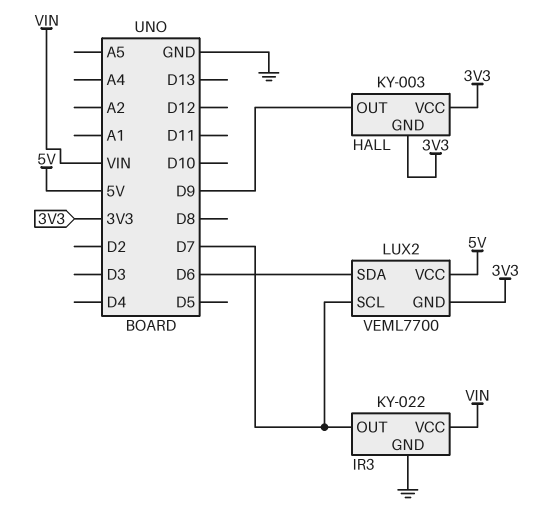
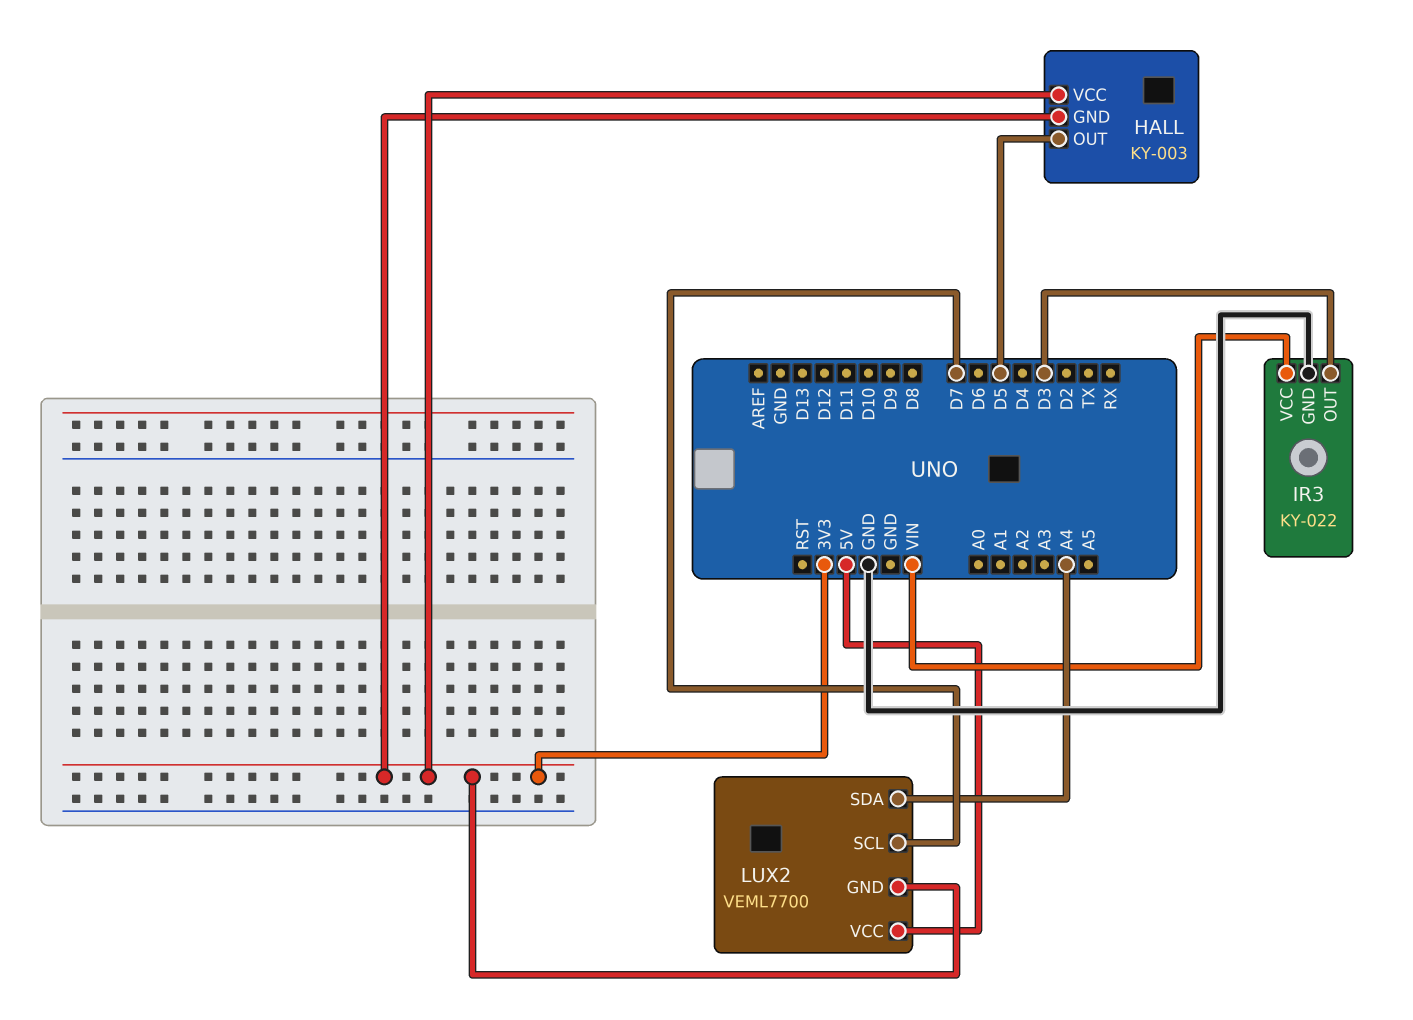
HALL pin OUT: D9 -> D5
IR3 pin OUT: D7 -> D3
LUX2 pin SDA: D6 -> A4

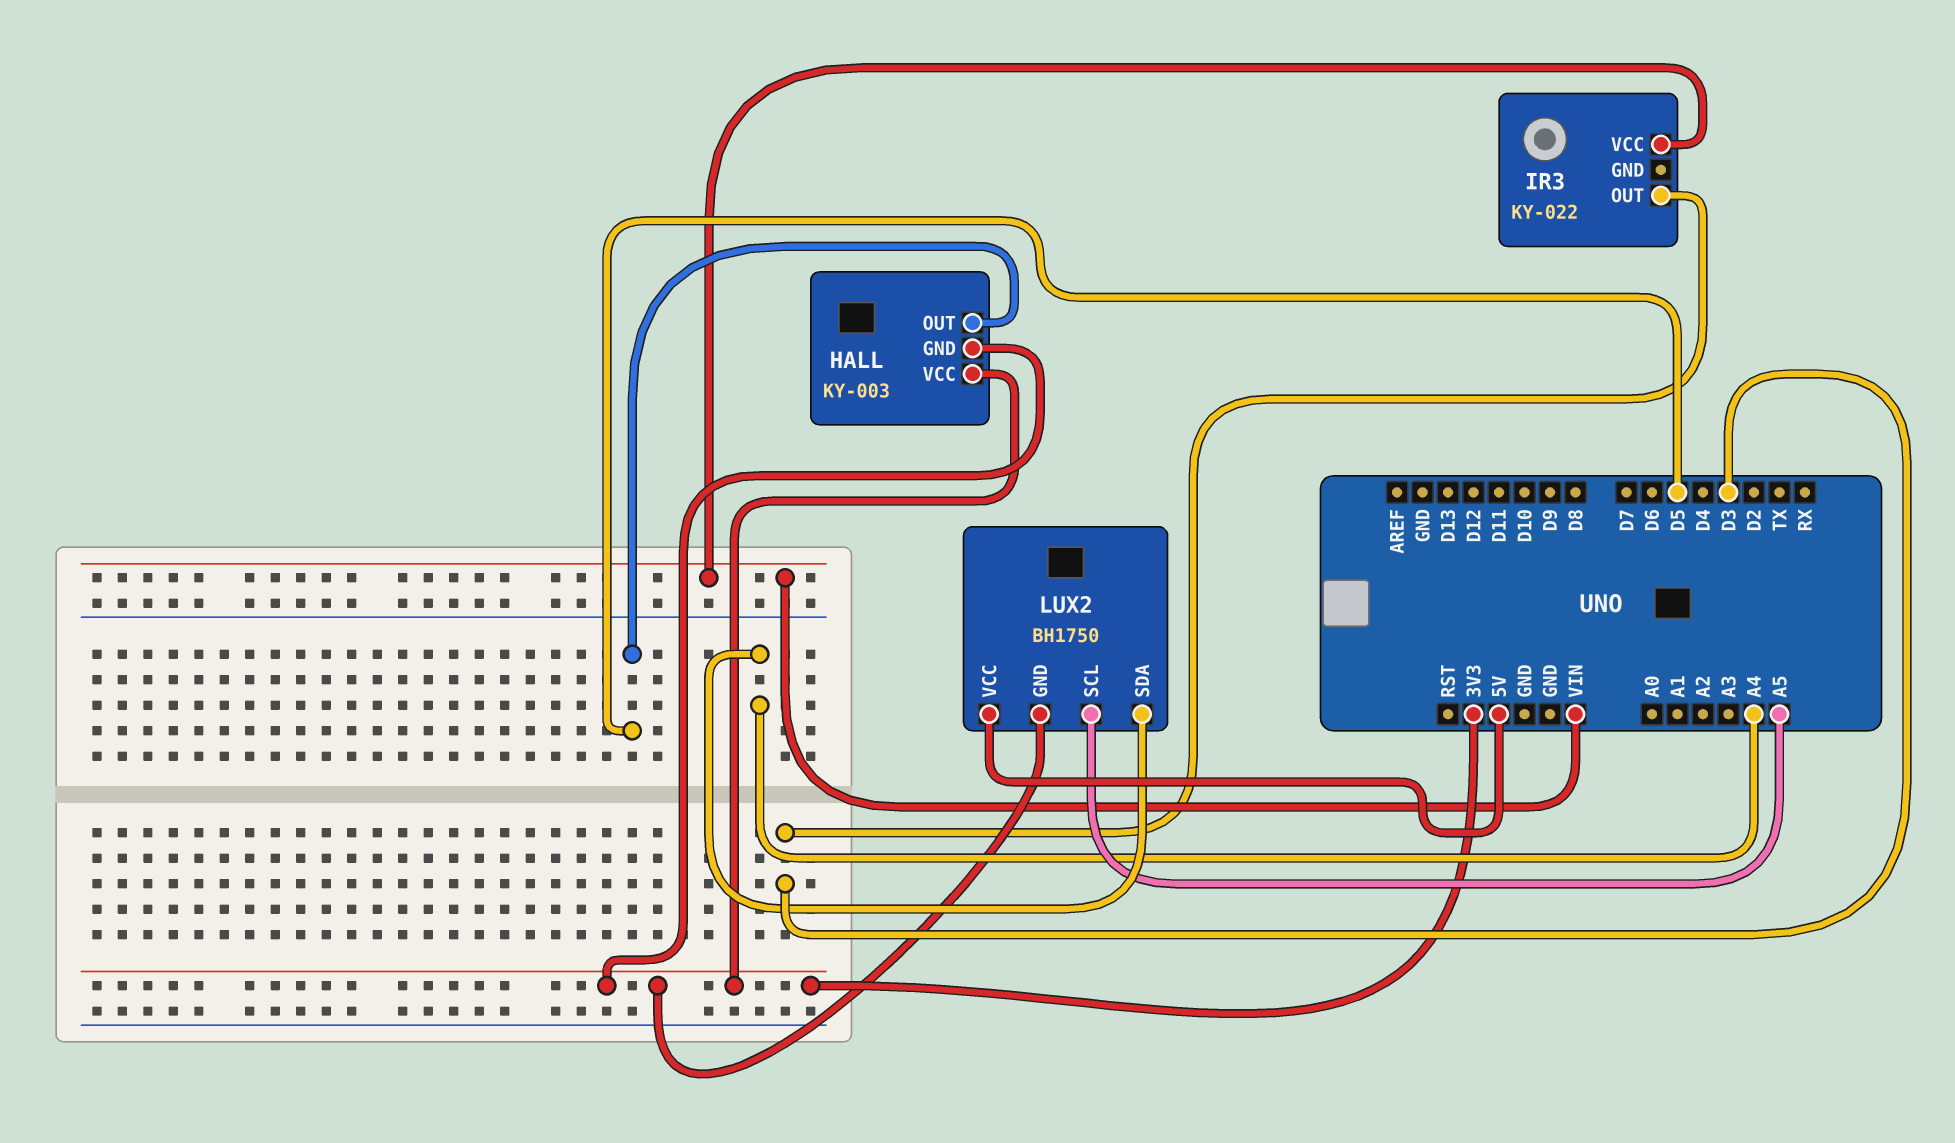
IR3 pin GND: GND -> none
LUX2: VEML7700 -> BH1750
LUX2 pin SCL: D7 -> A5

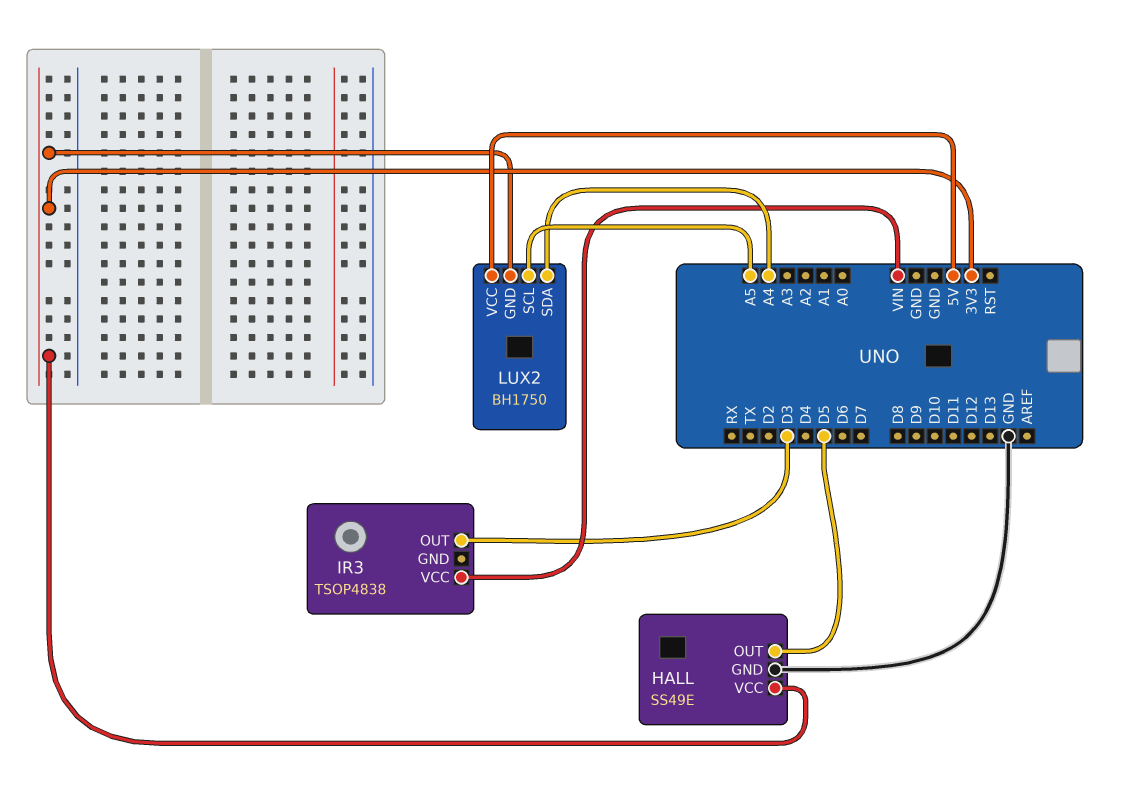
HALL: KY-003 -> SS49E
HALL pin GND: 3V3 -> GND
IR3: KY-022 -> TSOP4838

